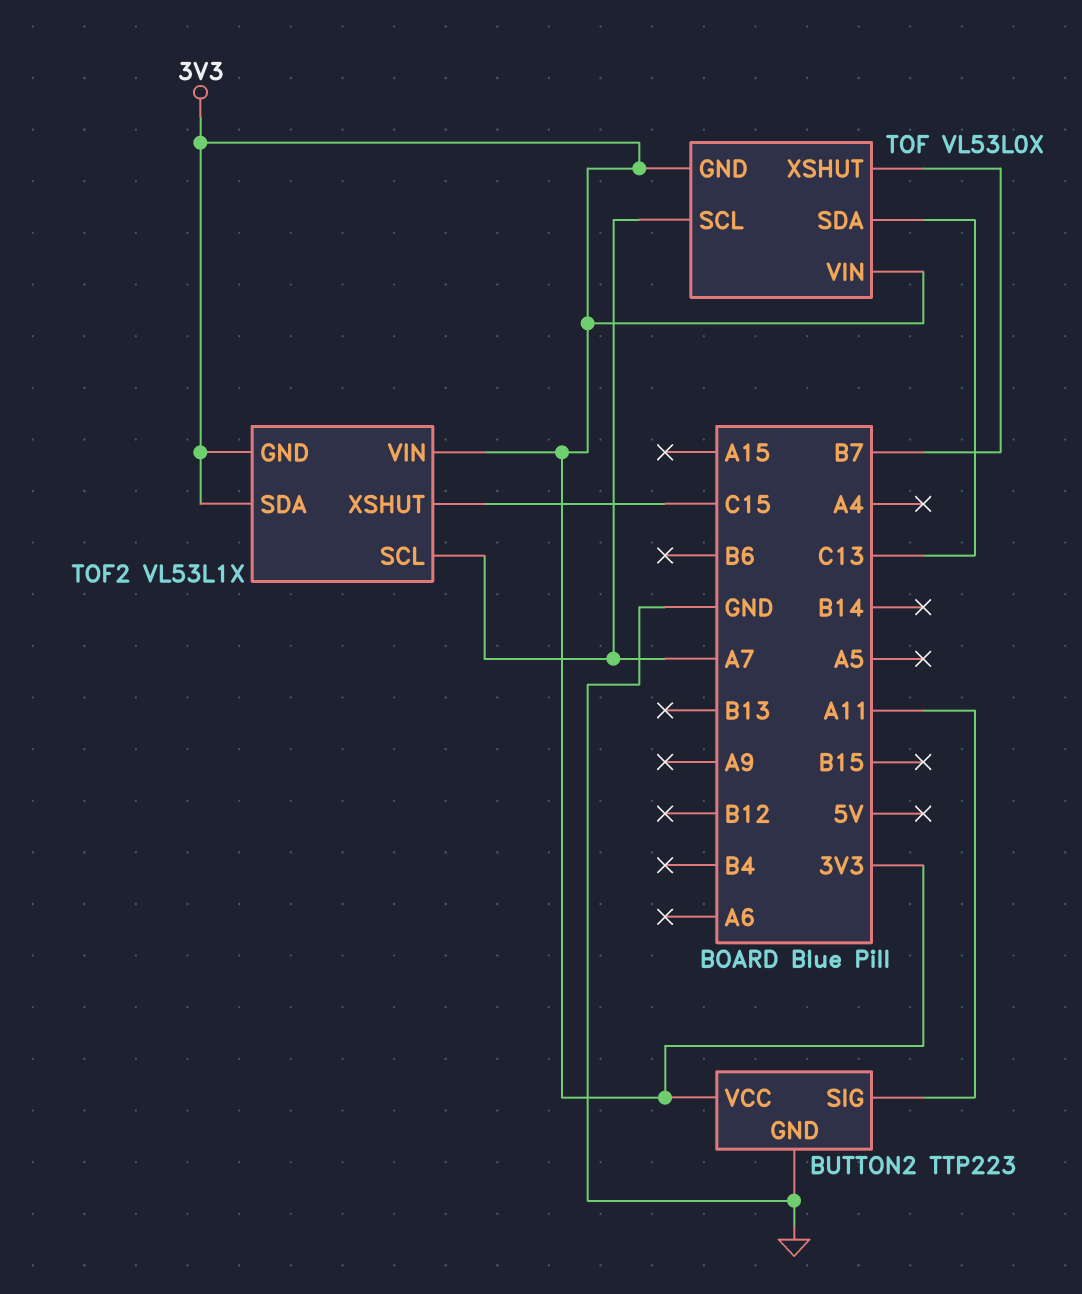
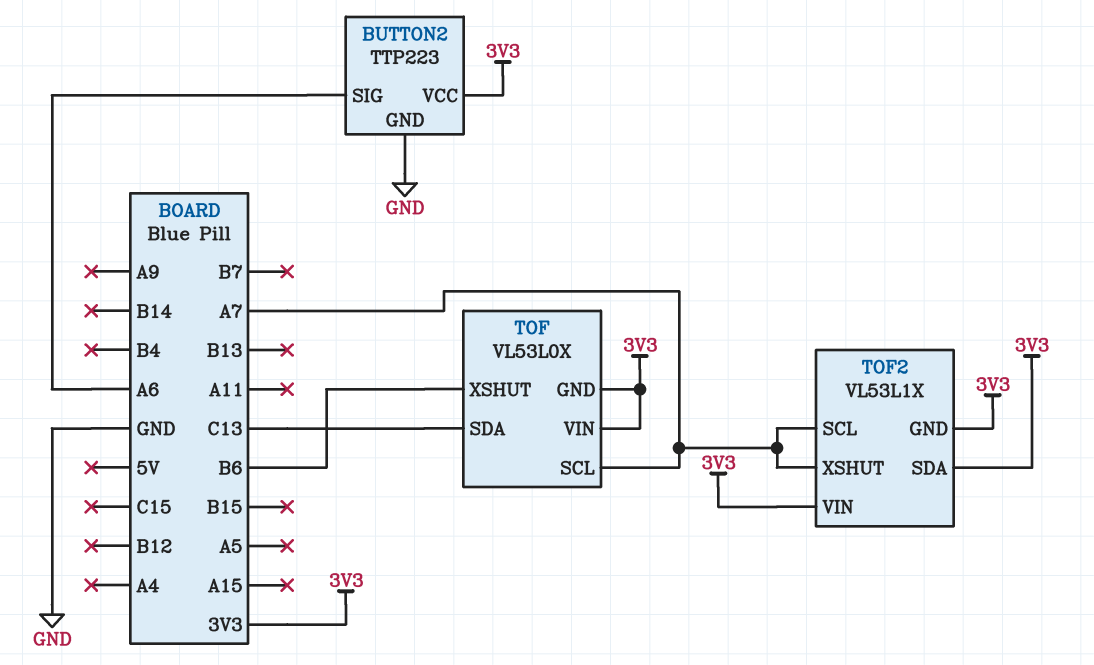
BUTTON2 pin SIG: A11 -> A6
TOF pin XSHUT: B7 -> B6
TOF2 pin XSHUT: C15 -> A7

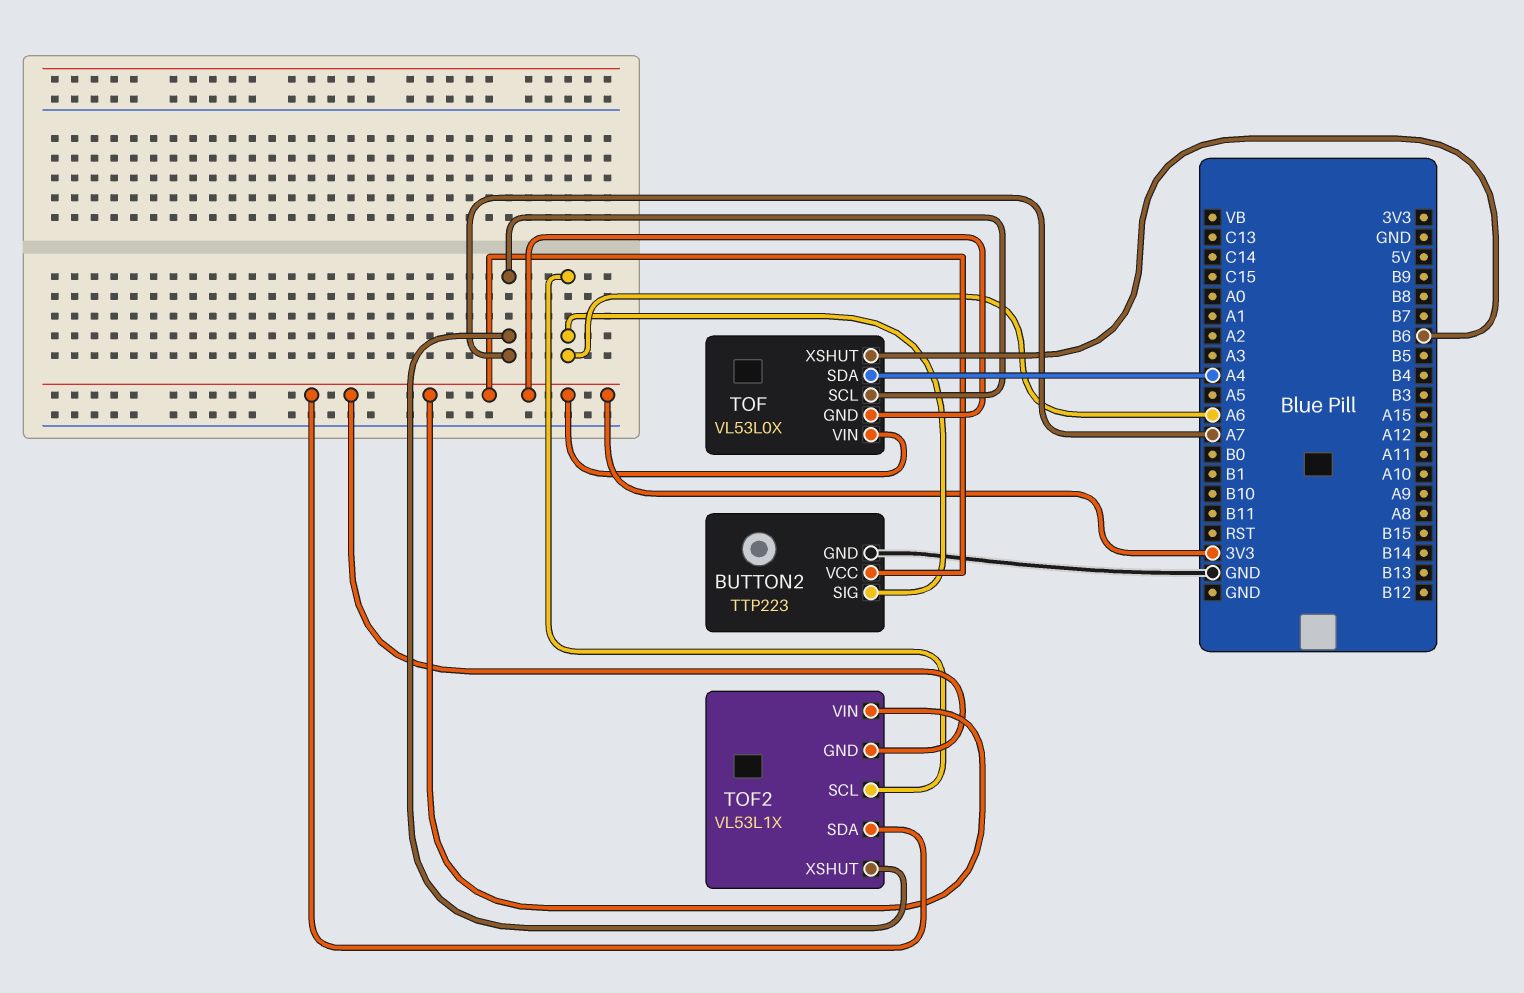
TOF pin SDA: C13 -> A4
TOF2 pin SCL: A7 -> A6

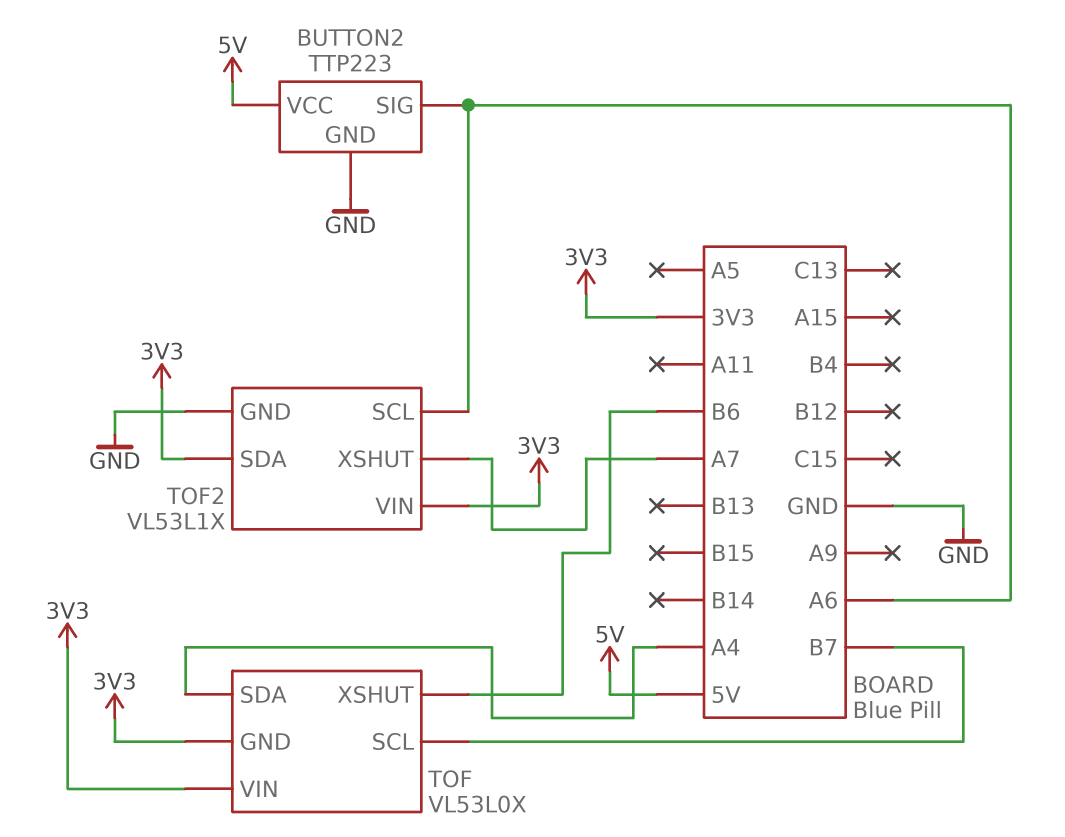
BUTTON2 pin VCC: 3V3 -> 5V
TOF pin SCL: A7 -> B7
TOF2 pin GND: 3V3 -> GND

